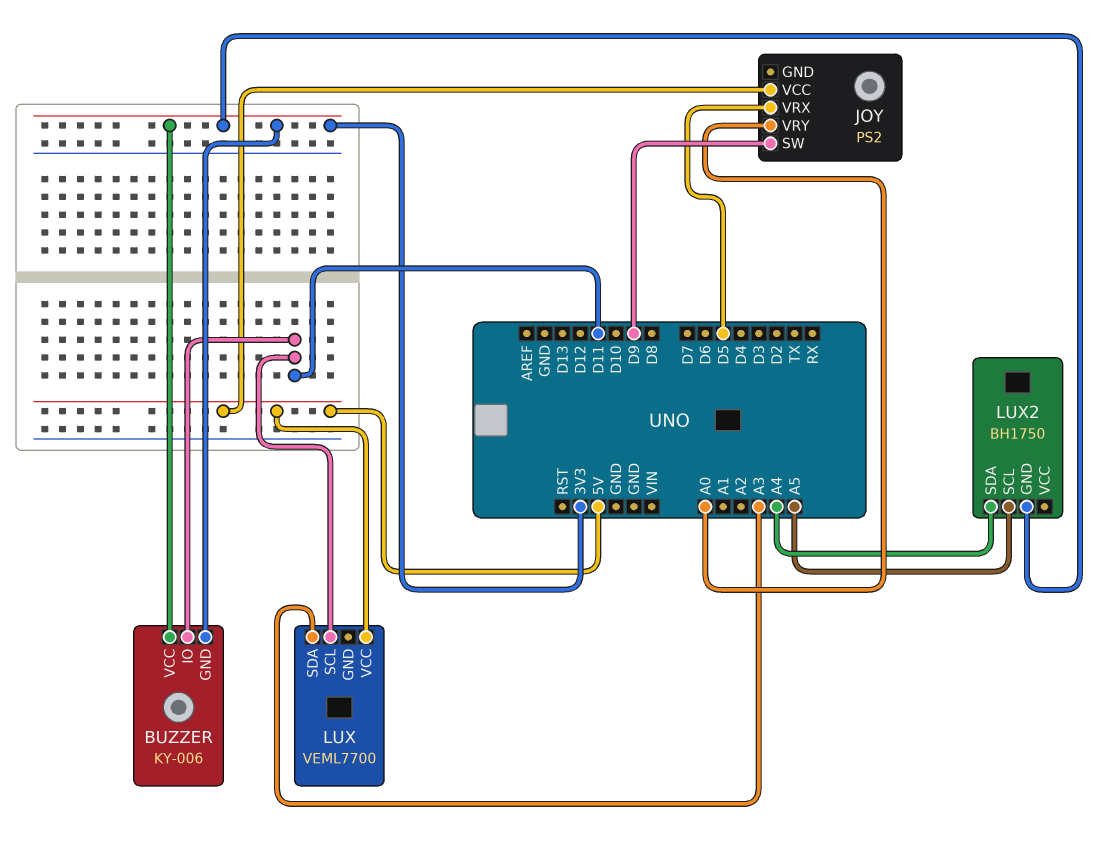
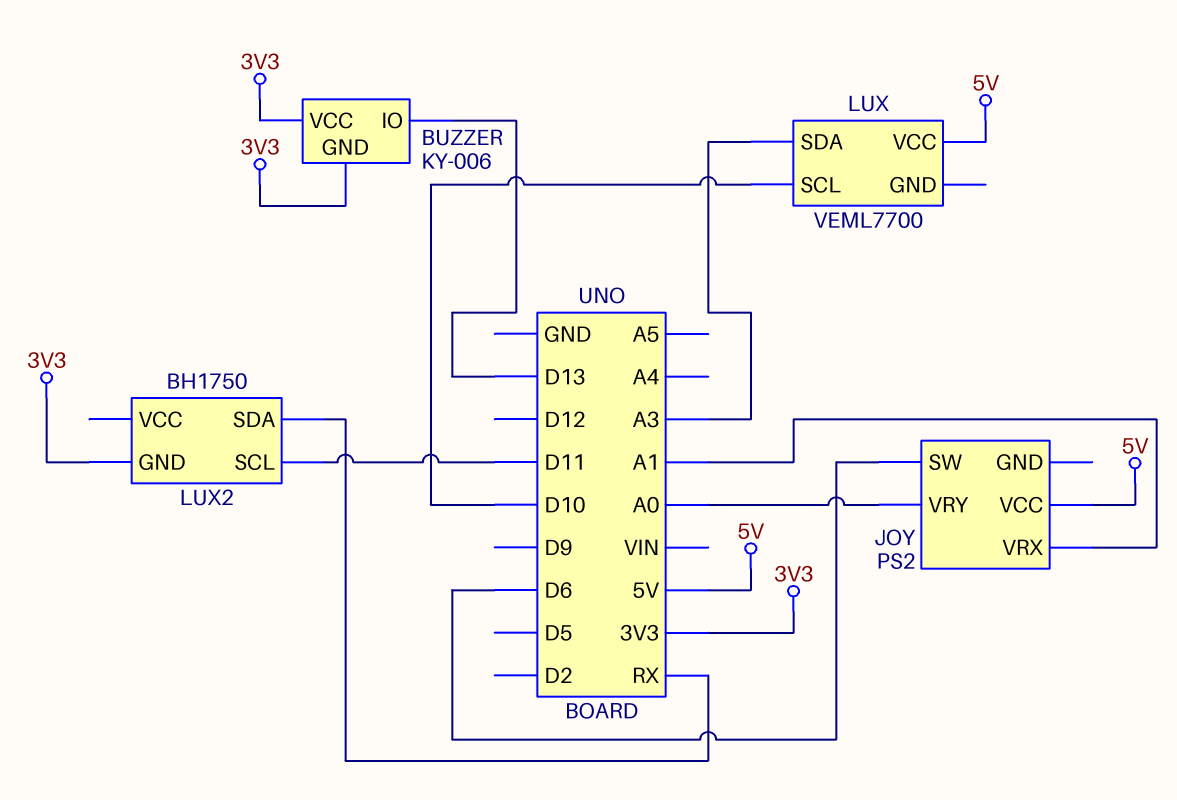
BUZZER pin IO: D11 -> D13
JOY pin SW: D9 -> D6
JOY pin VRX: D5 -> A1
LUX pin SCL: D11 -> D10
LUX2 pin SCL: A5 -> D11
LUX2 pin SDA: A4 -> RX

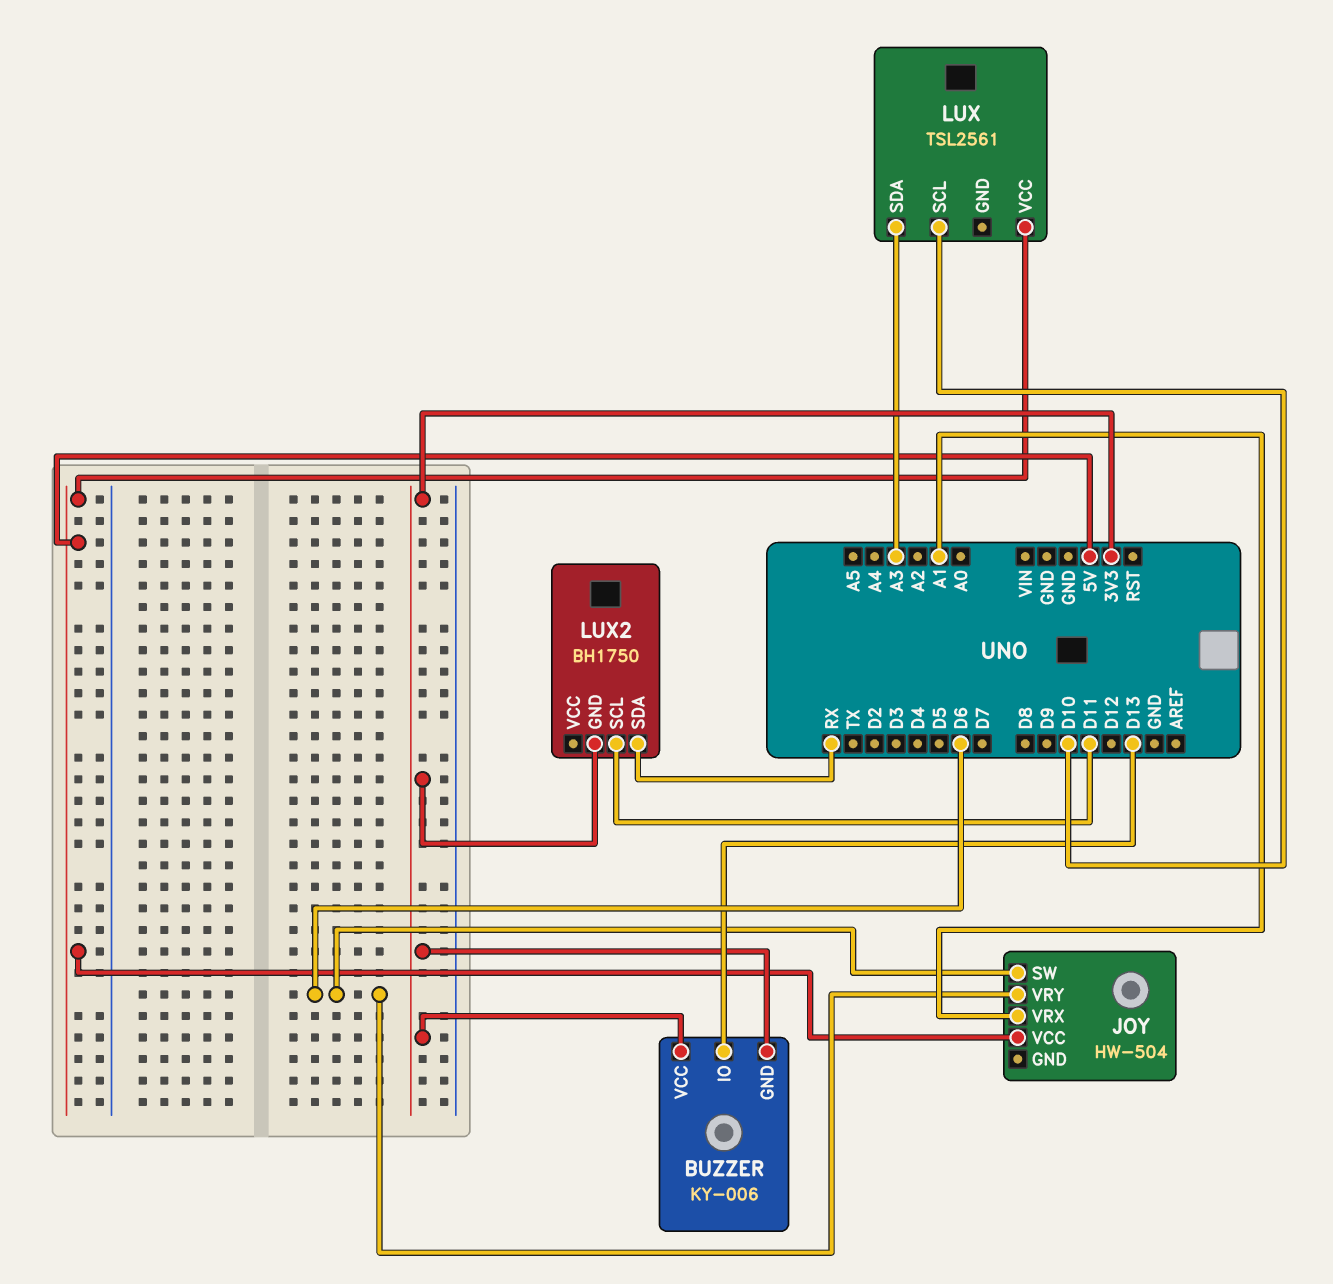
JOY: PS2 -> HW-504
JOY pin VRY: A0 -> D6
LUX: VEML7700 -> TSL2561

